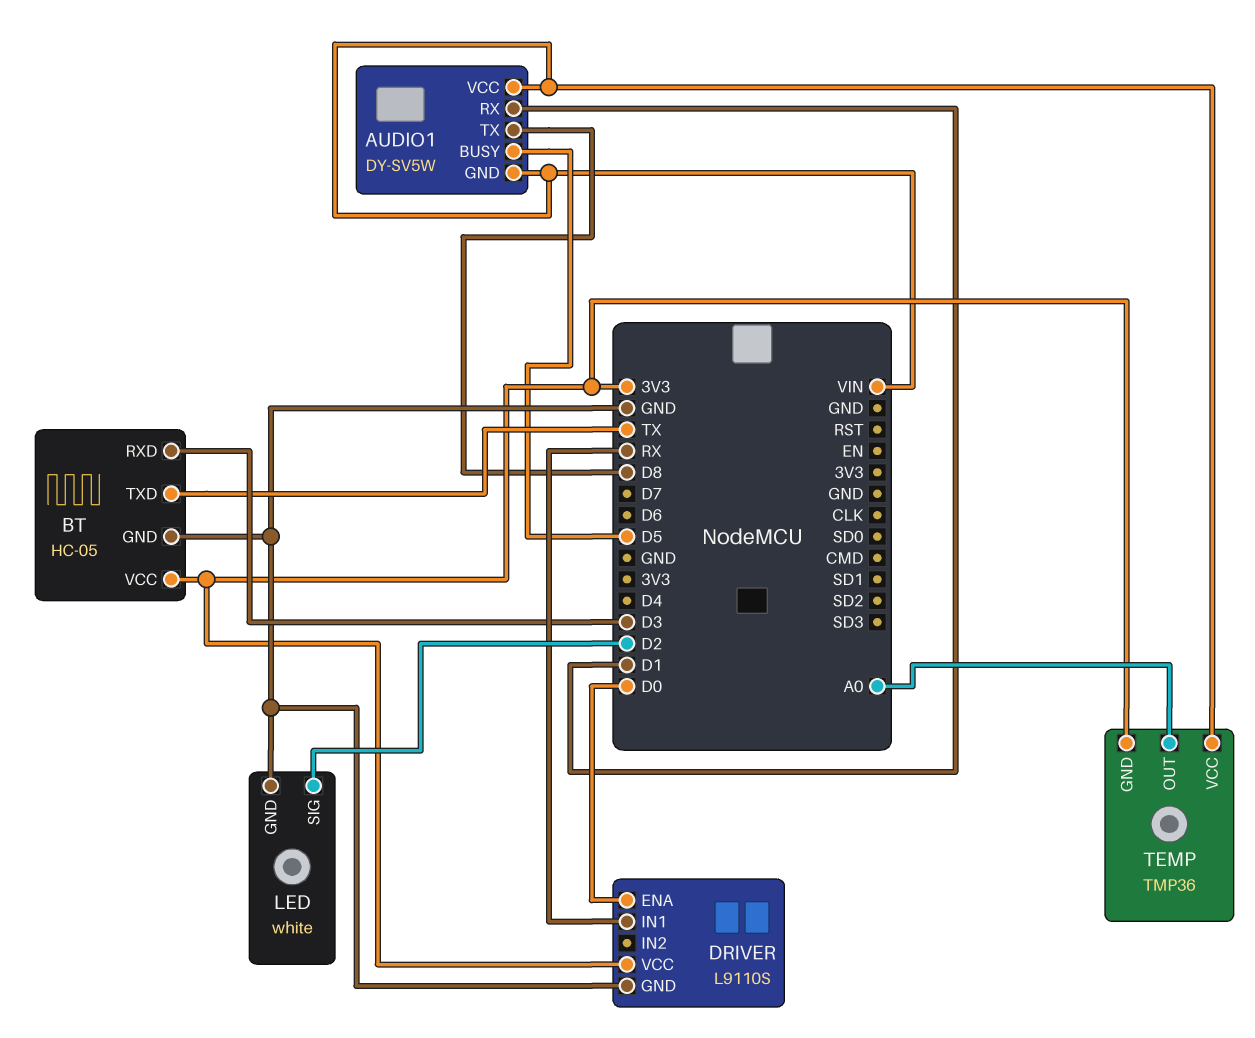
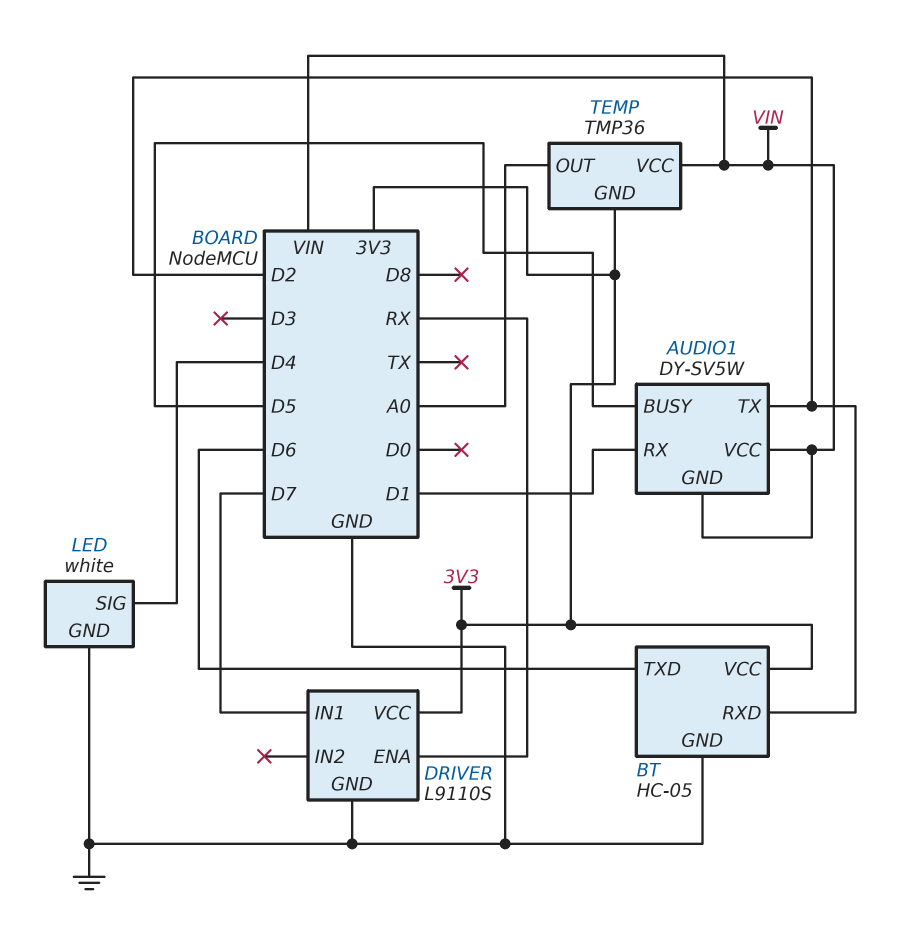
AUDIO1 pin TX: D8 -> D2
BT pin RXD: D3 -> D2
BT pin TXD: TX -> D6
DRIVER pin ENA: D0 -> RX
DRIVER pin IN1: RX -> D7
LED pin SIG: D2 -> D4

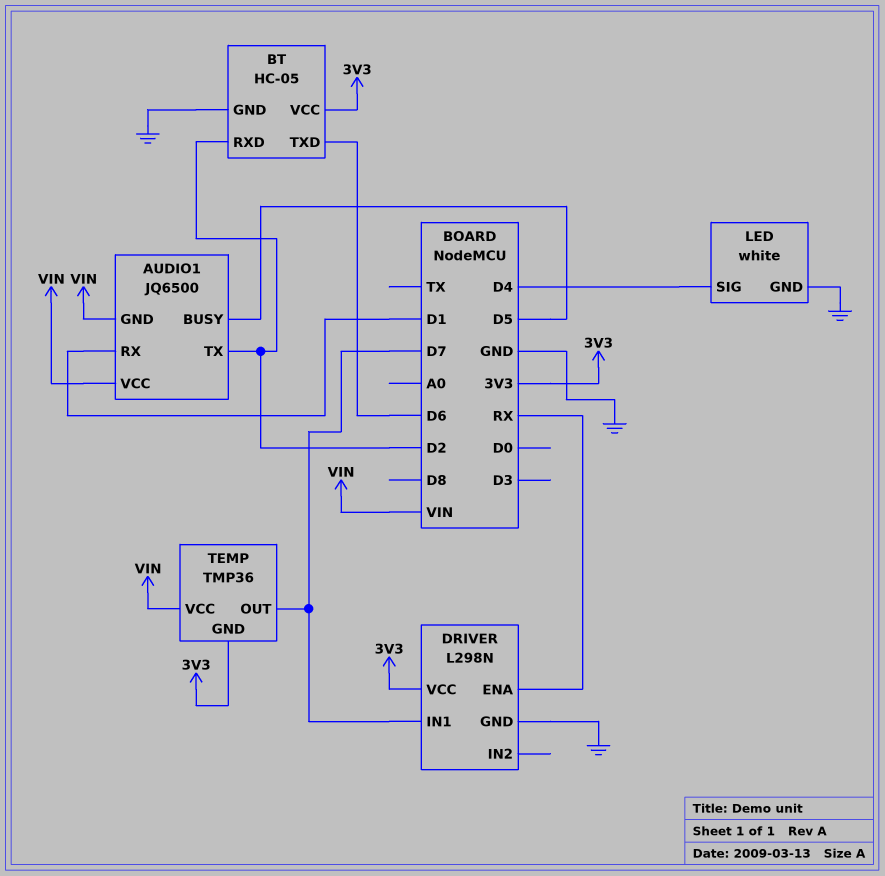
AUDIO1: DY-SV5W -> JQ6500
DRIVER: L9110S -> L298N
TEMP pin OUT: A0 -> D7

